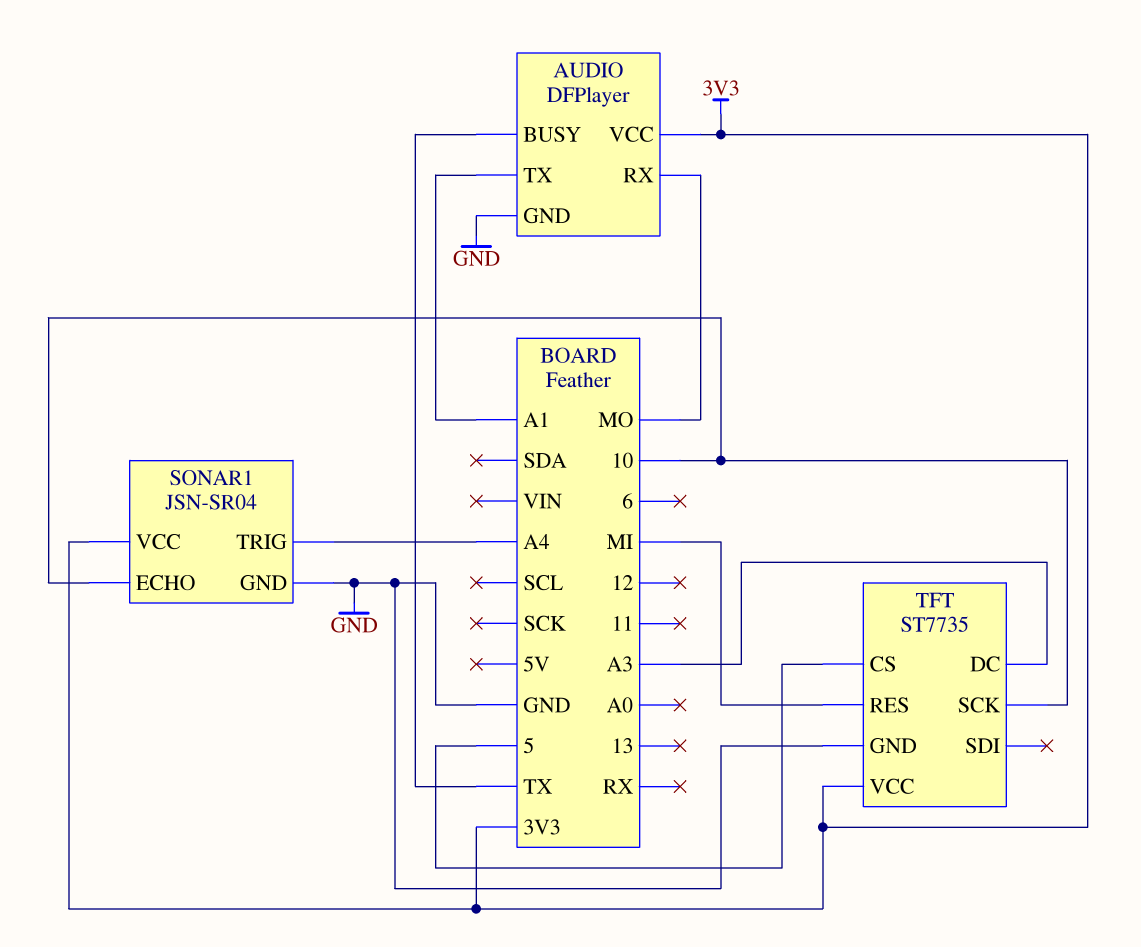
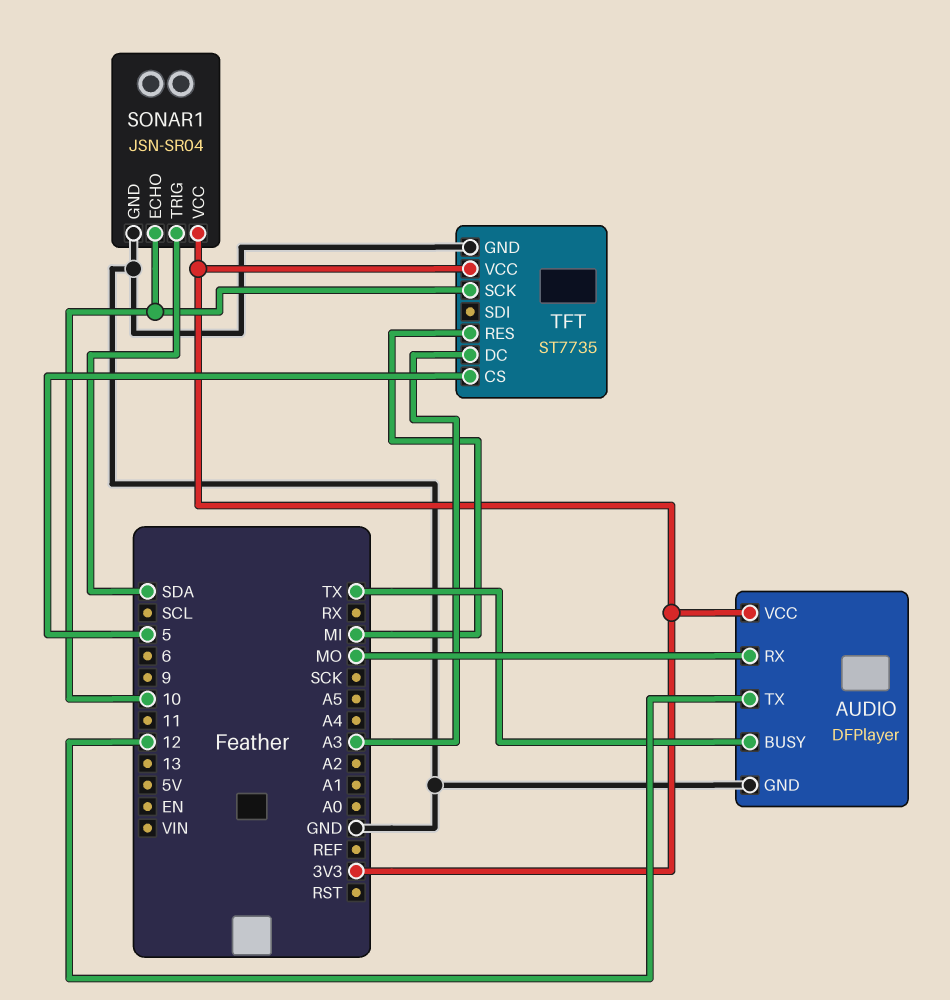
AUDIO pin TX: A1 -> 12
SONAR1 pin TRIG: A4 -> SDA

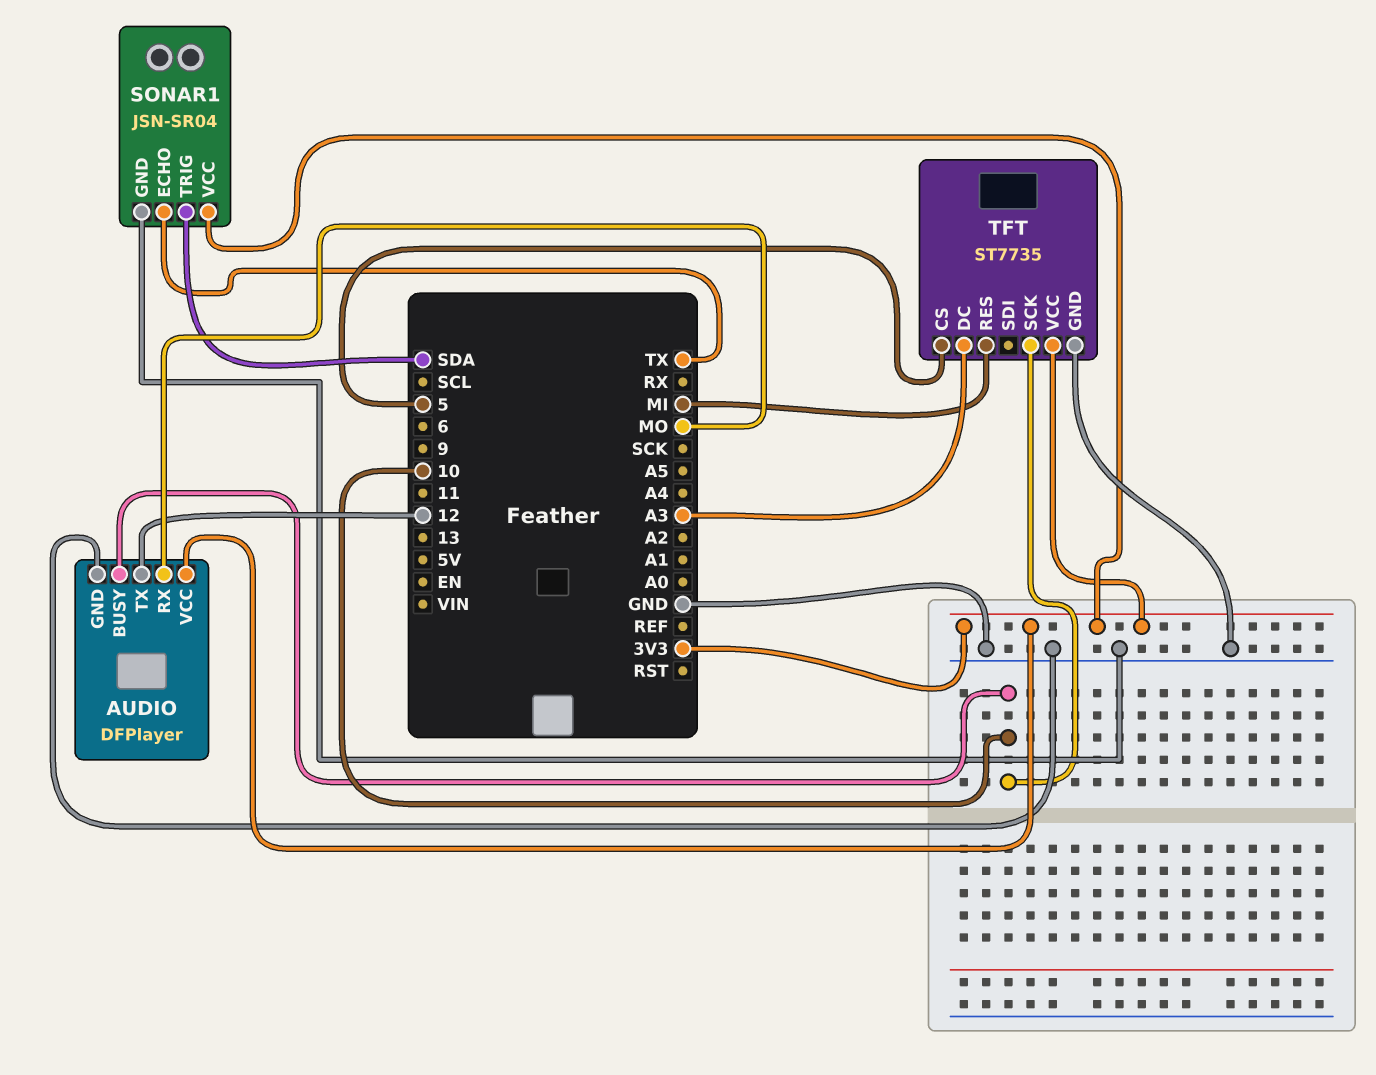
AUDIO pin BUSY: TX -> 10
SONAR1 pin ECHO: 10 -> TX

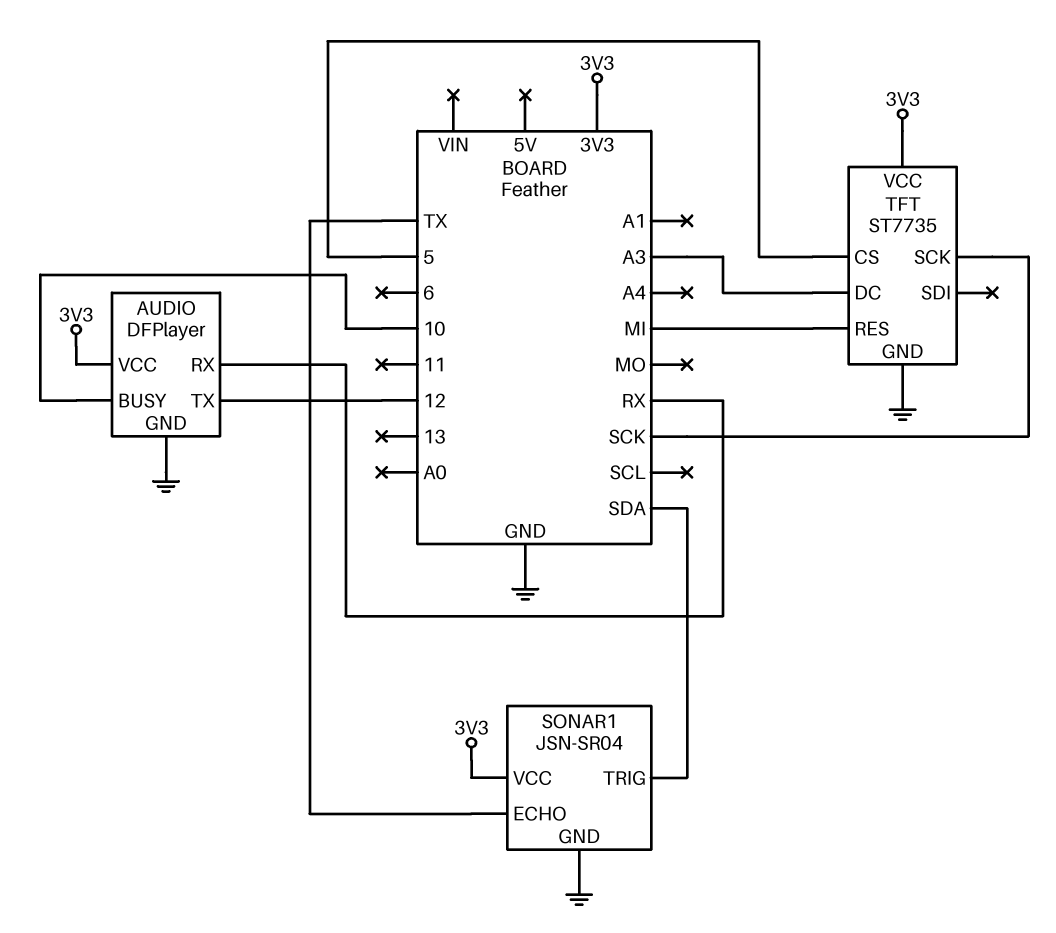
AUDIO pin RX: MO -> RX
TFT pin SCK: 10 -> SCK

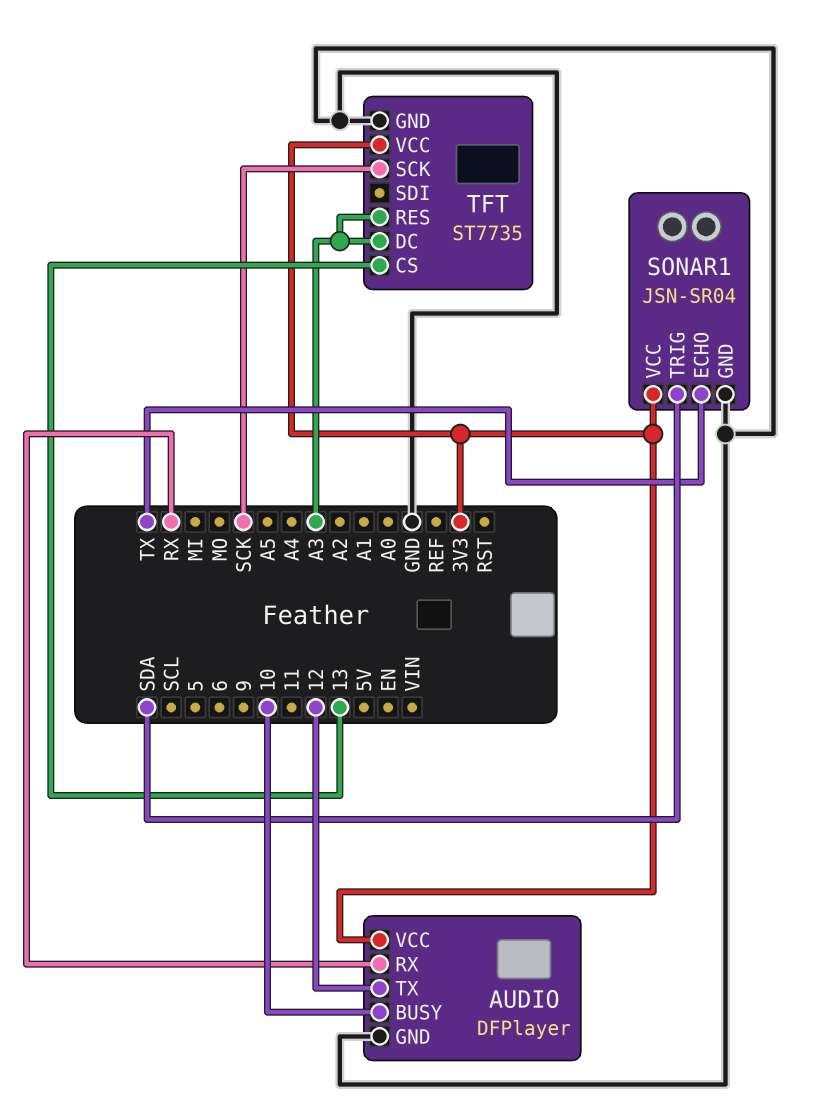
TFT pin CS: 5 -> 13
TFT pin RES: MI -> A3

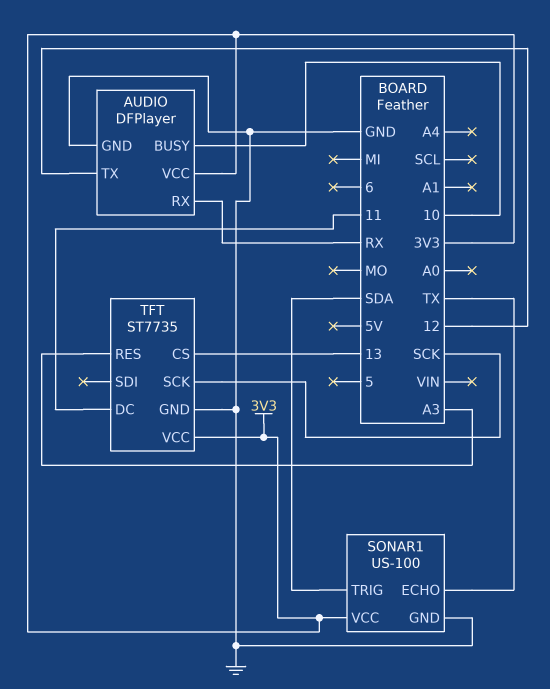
SONAR1: JSN-SR04 -> US-100
TFT pin DC: A3 -> 11

